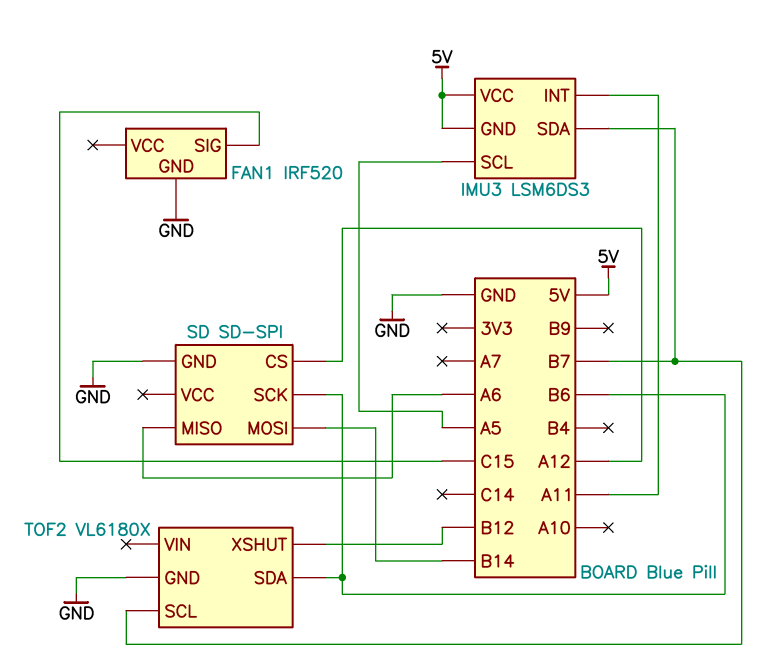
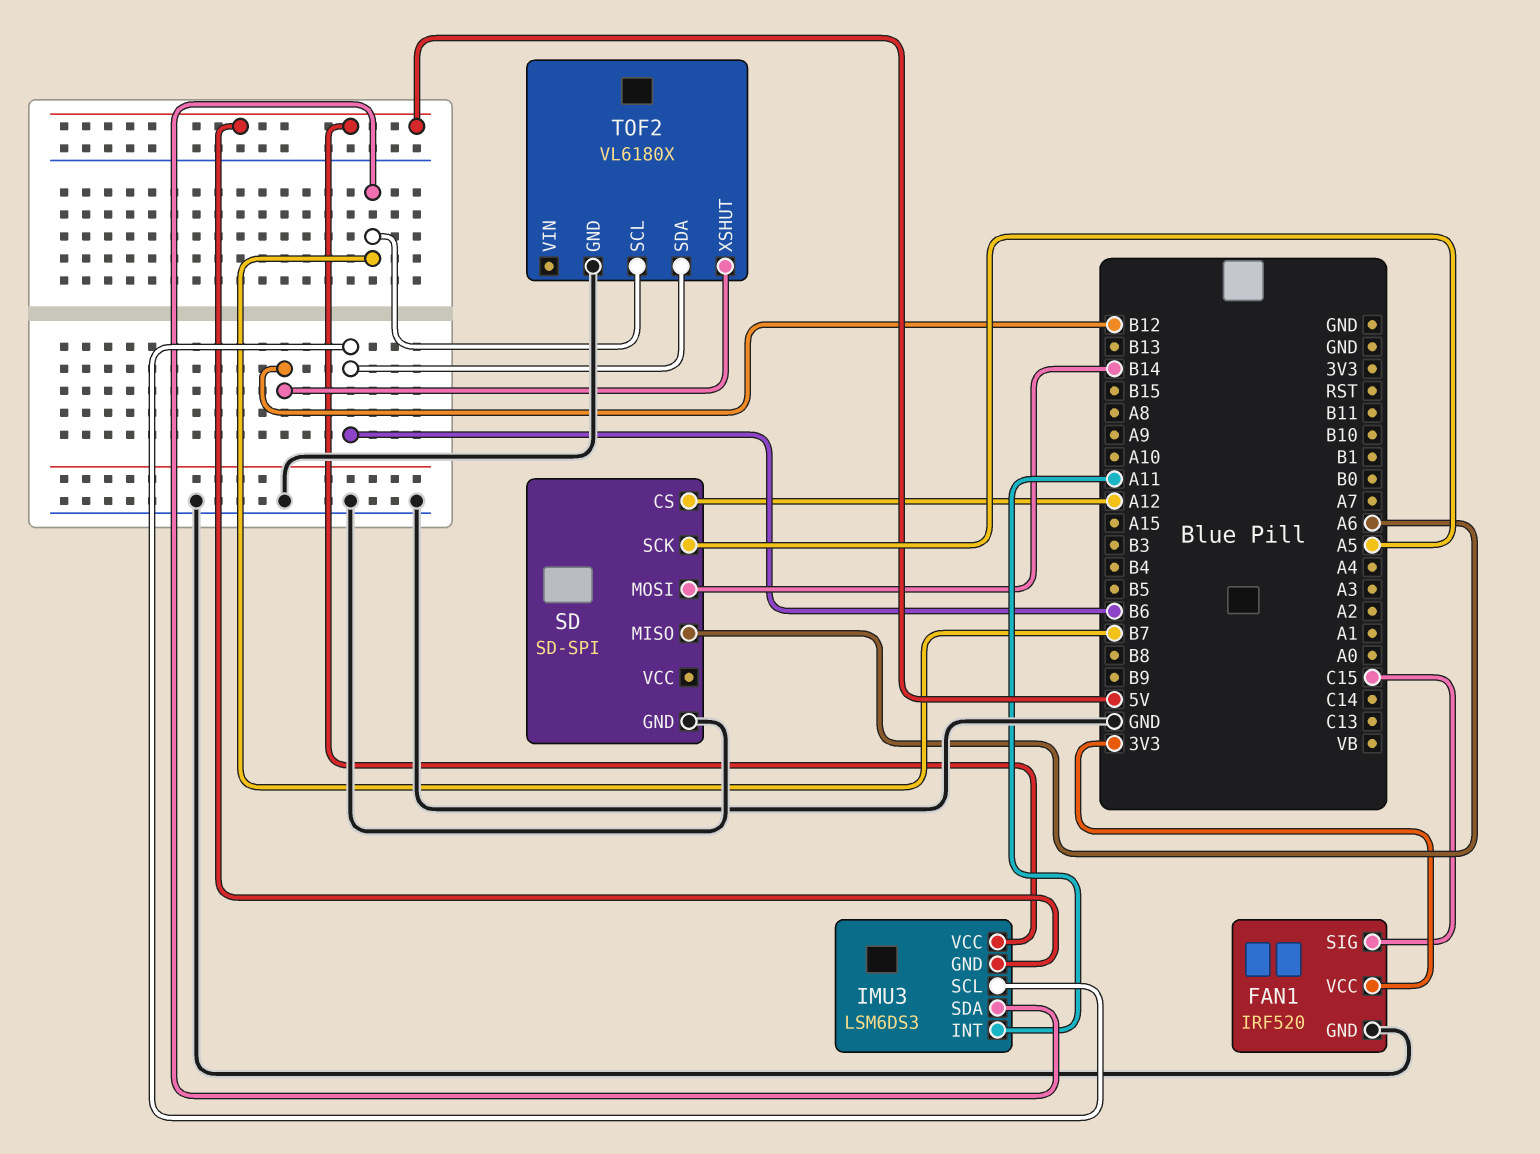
FAN1 pin VCC: none -> 3V3
IMU3 pin SCL: A5 -> B6
SD pin SCK: B6 -> A5

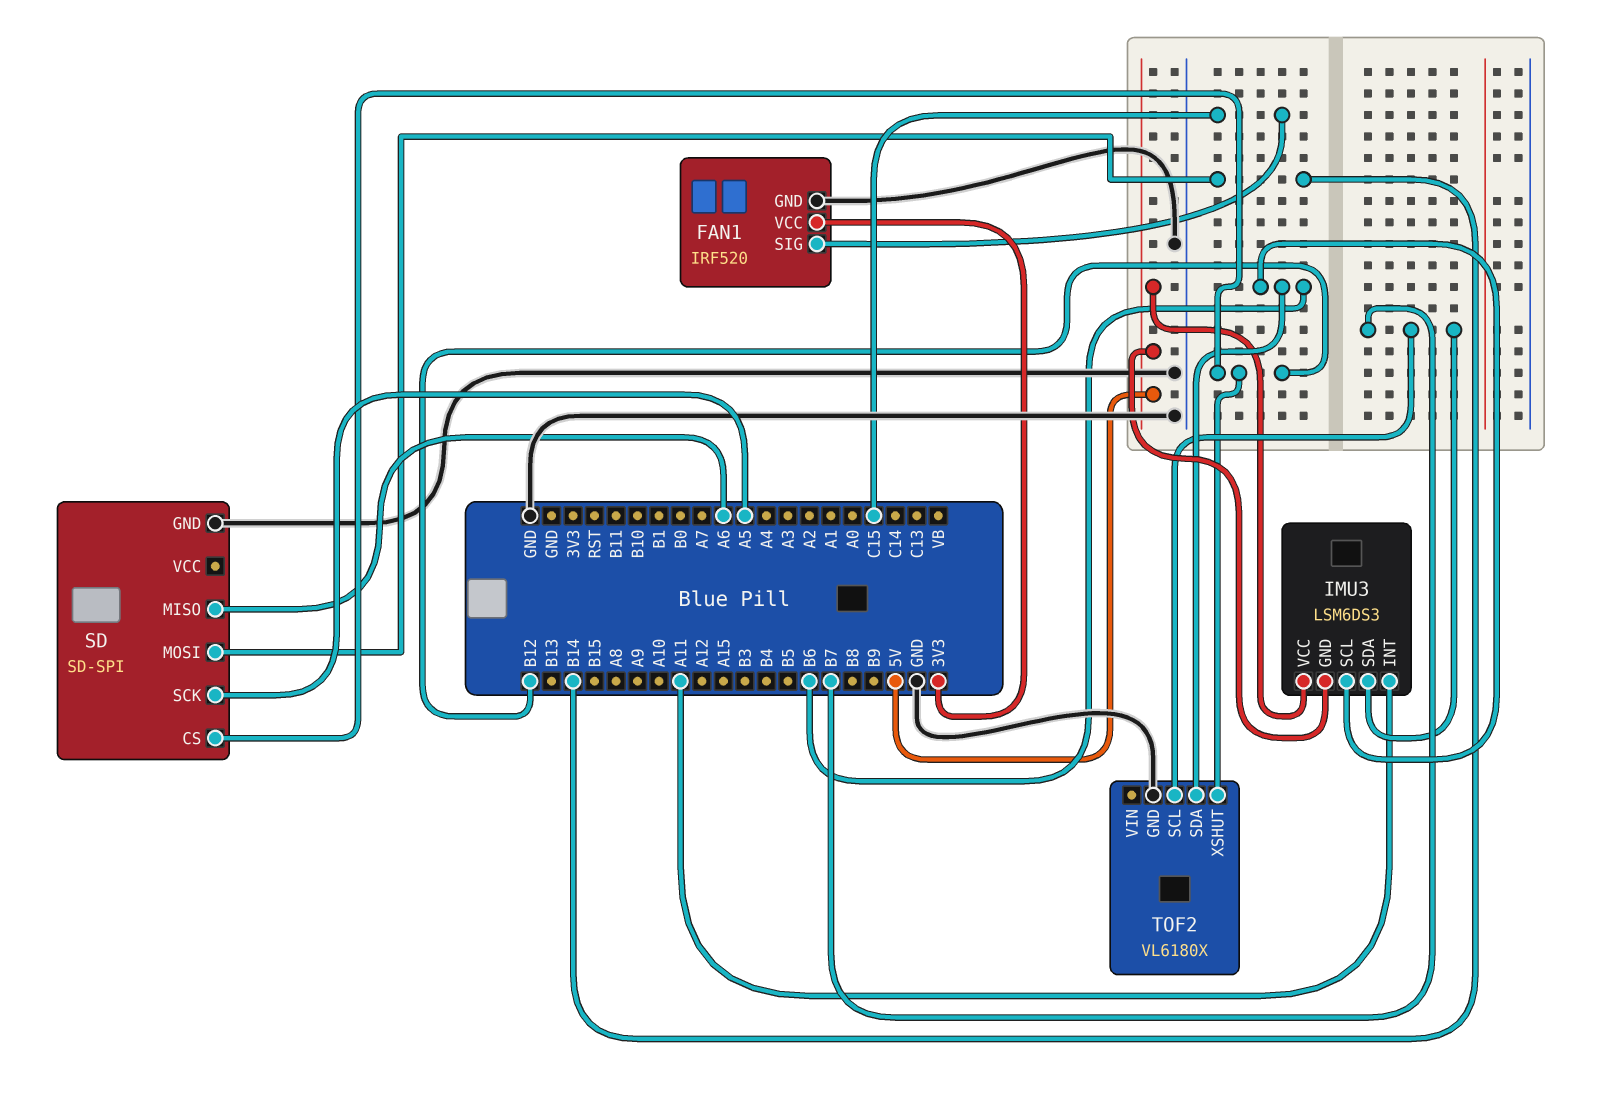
SD pin CS: A12 -> B12

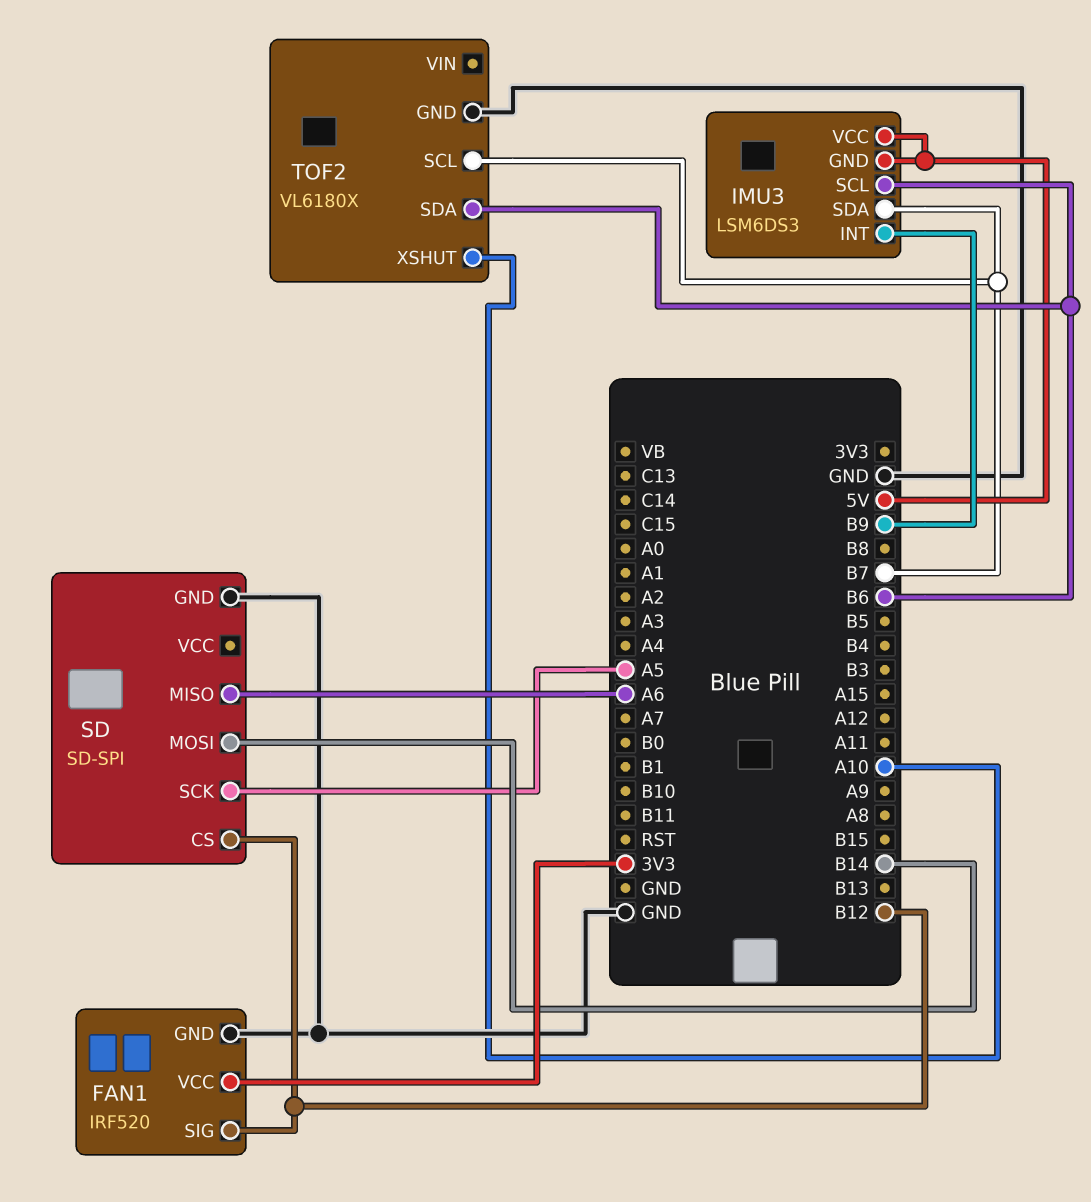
FAN1 pin SIG: C15 -> B12
IMU3 pin INT: A11 -> B9
TOF2 pin XSHUT: B12 -> A10

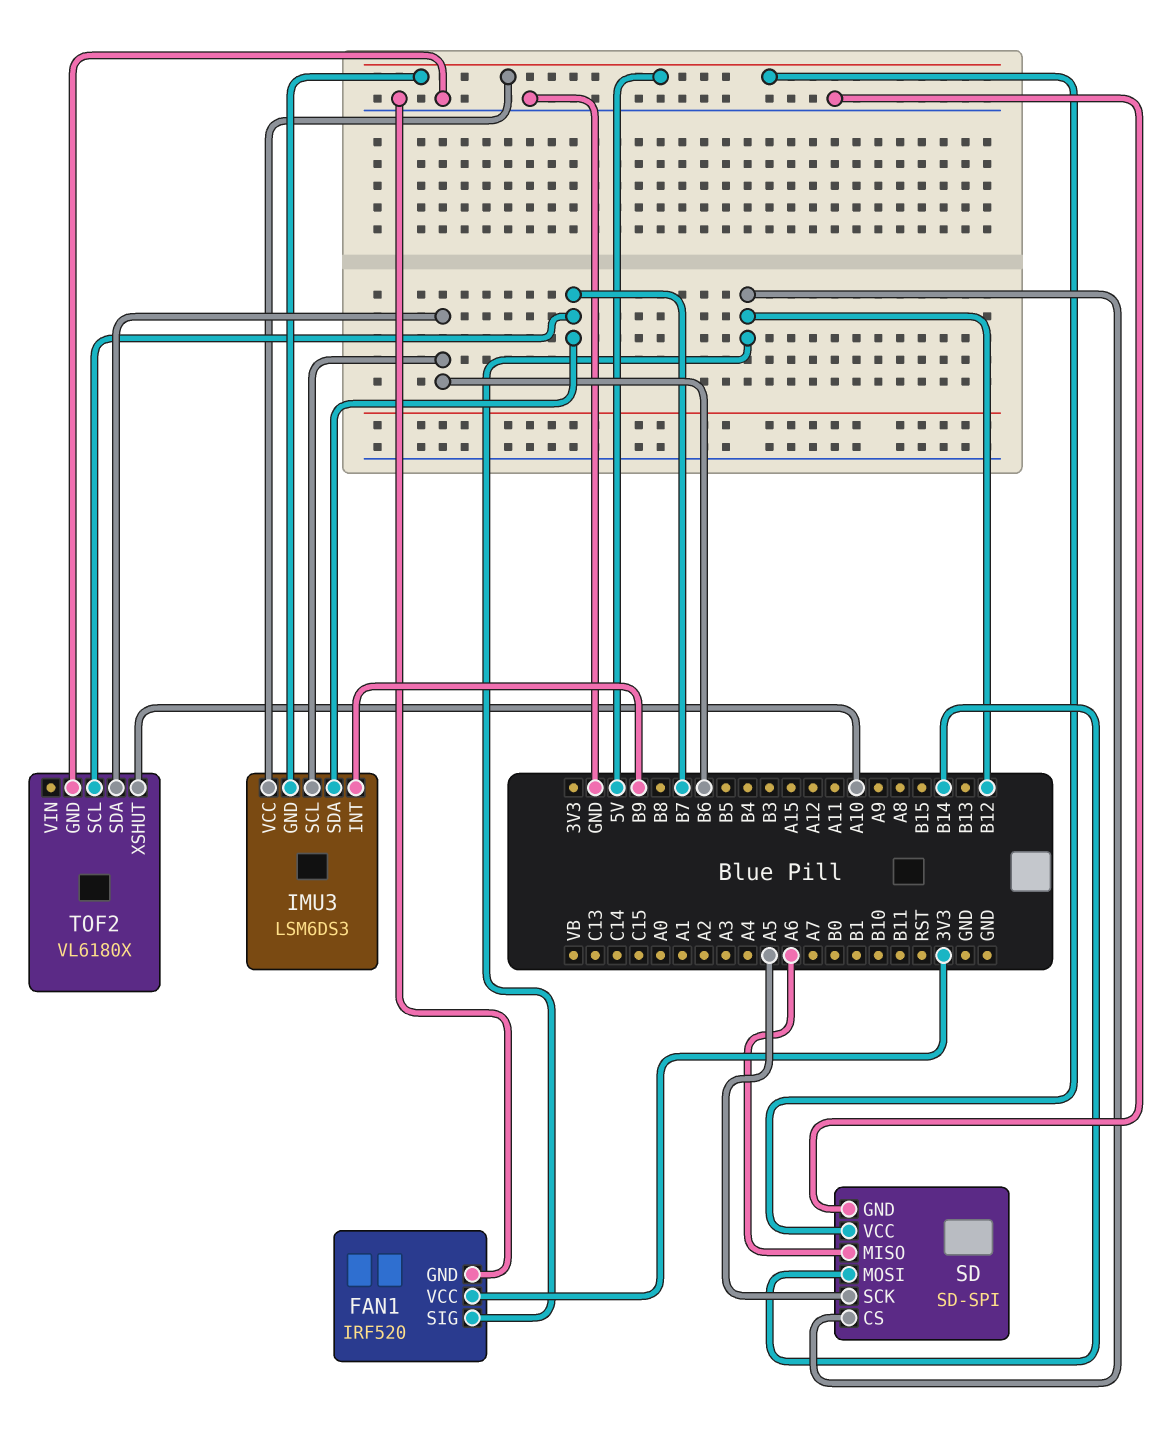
SD pin VCC: none -> 5V

